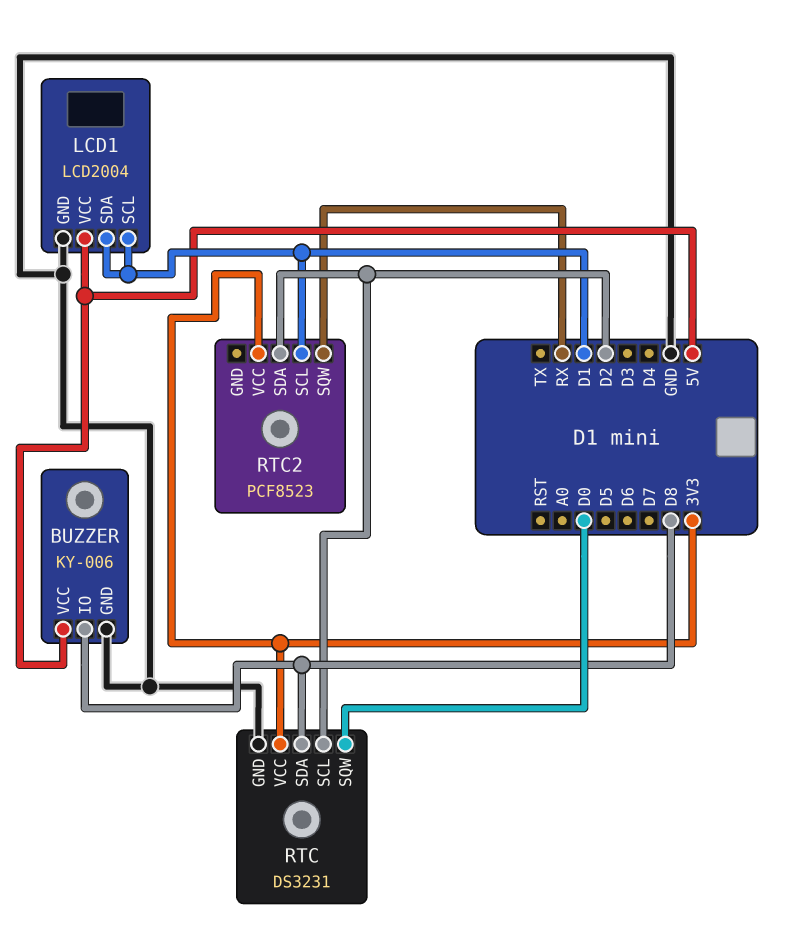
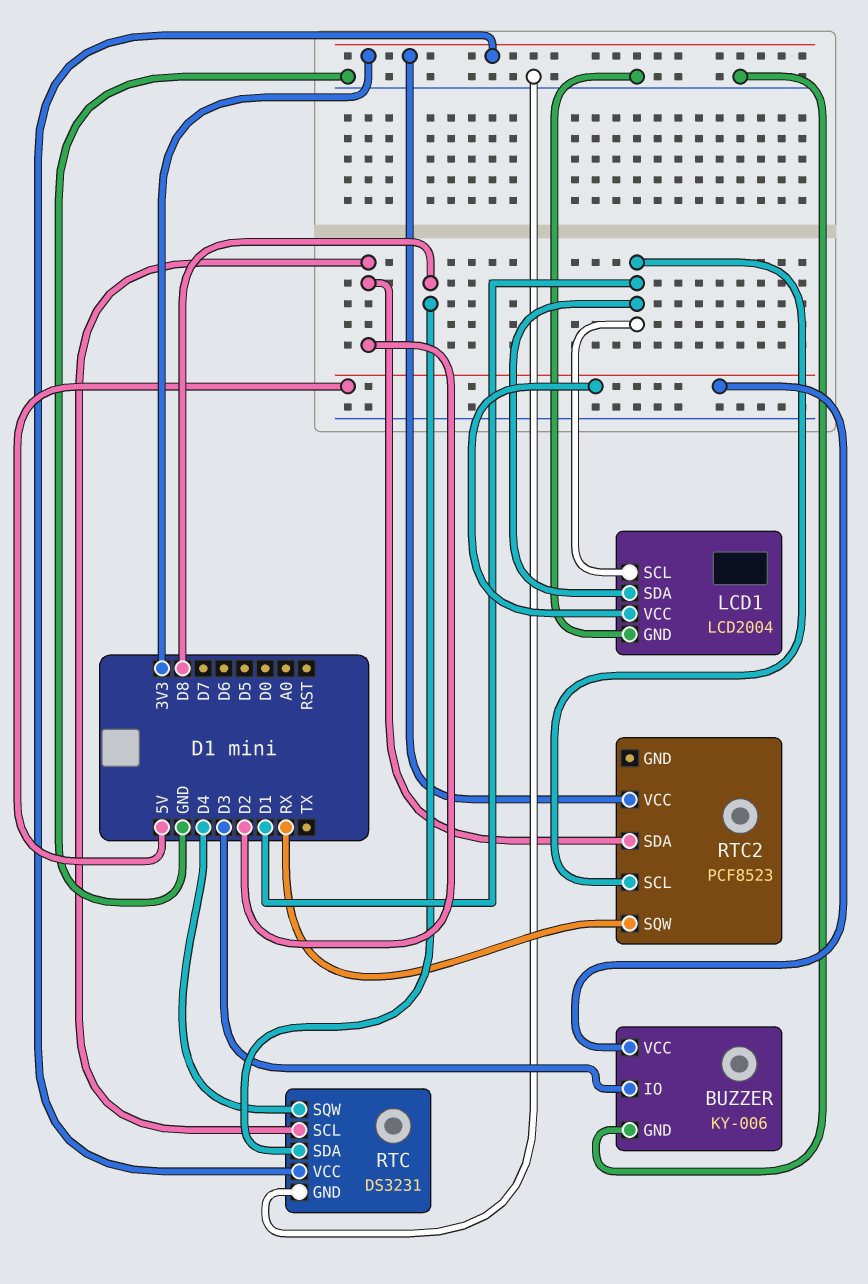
BUZZER pin IO: D8 -> D3
RTC pin SQW: D0 -> D4

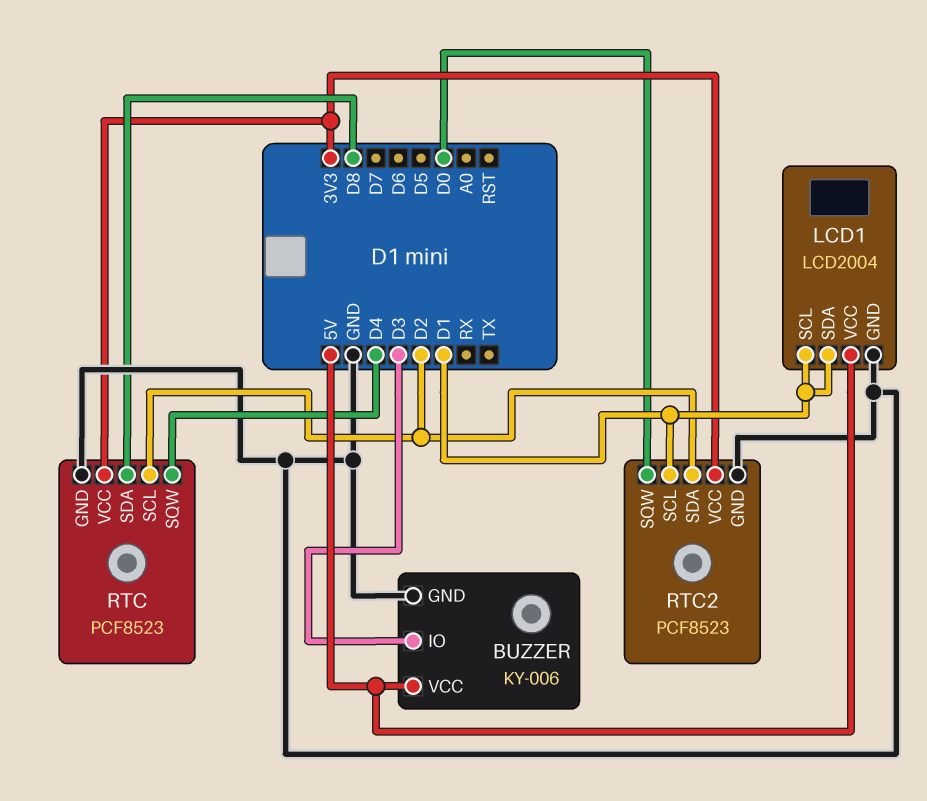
RTC: DS3231 -> PCF8523
RTC2 pin GND: none -> GND
RTC2 pin SQW: RX -> D0

